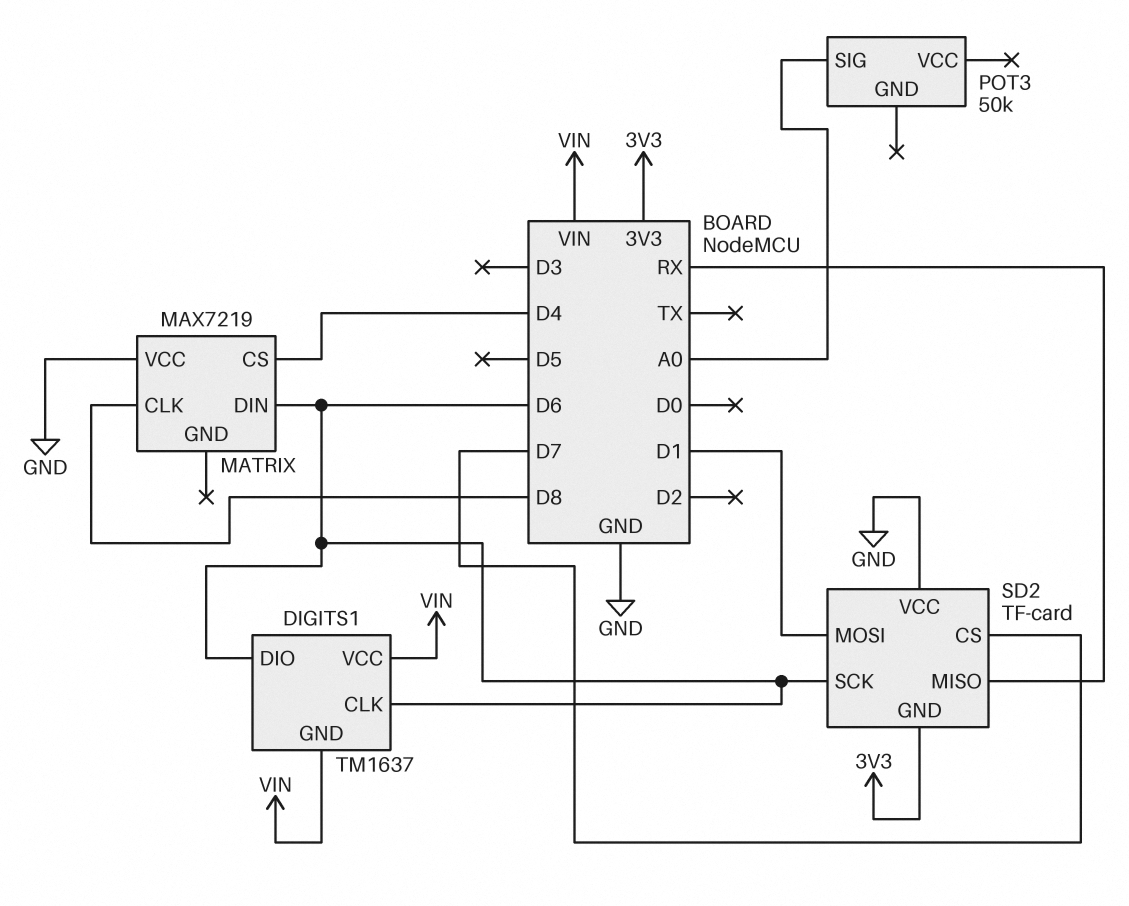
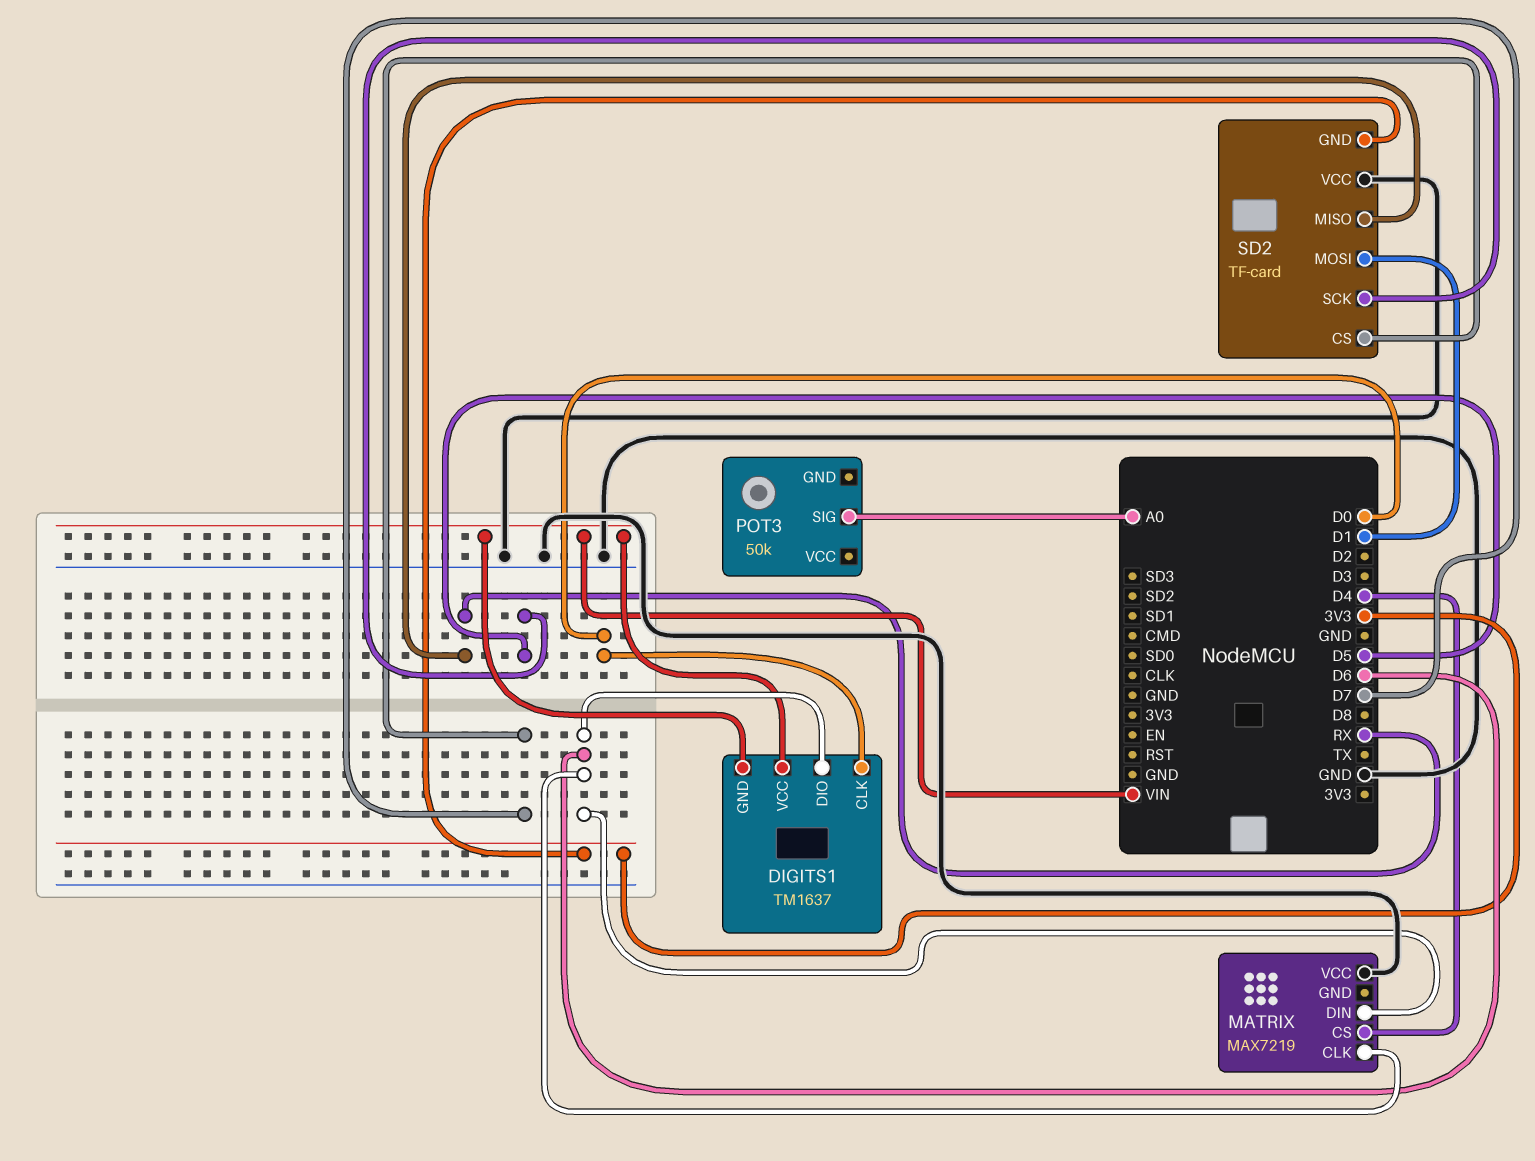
DIGITS1 pin CLK: D6 -> D0
MATRIX pin CLK: D8 -> D6
SD2 pin SCK: D6 -> D5

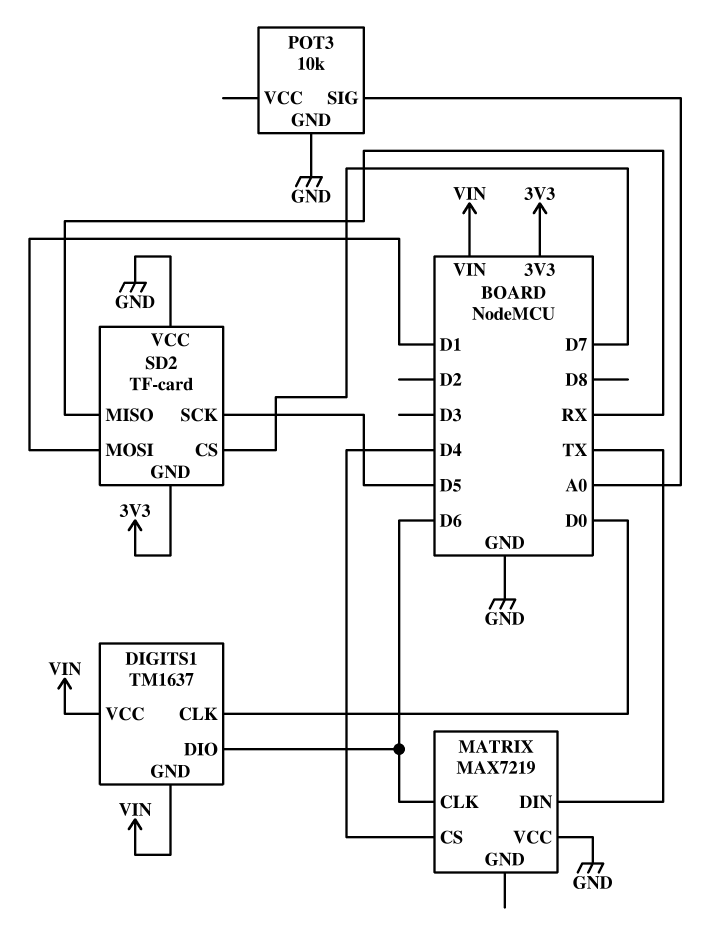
MATRIX pin DIN: D6 -> TX
POT3: 50k -> 10k
POT3 pin GND: none -> GND

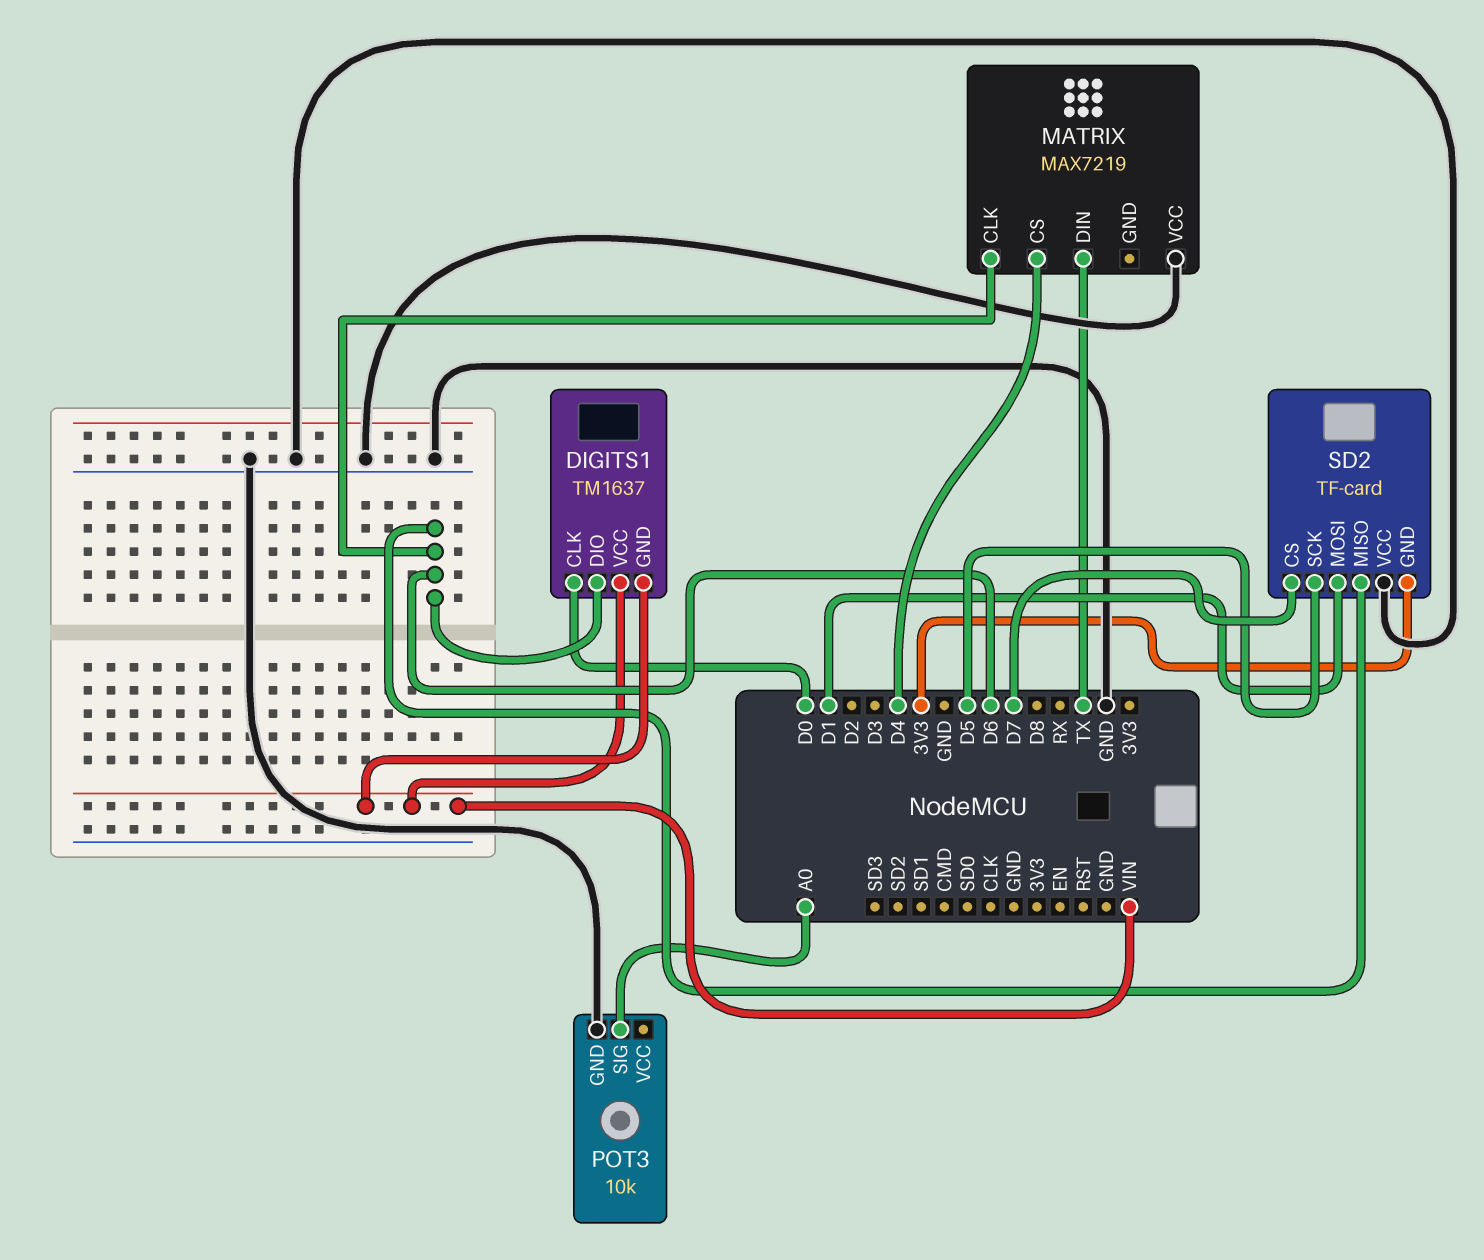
SD2 pin MISO: RX -> D6

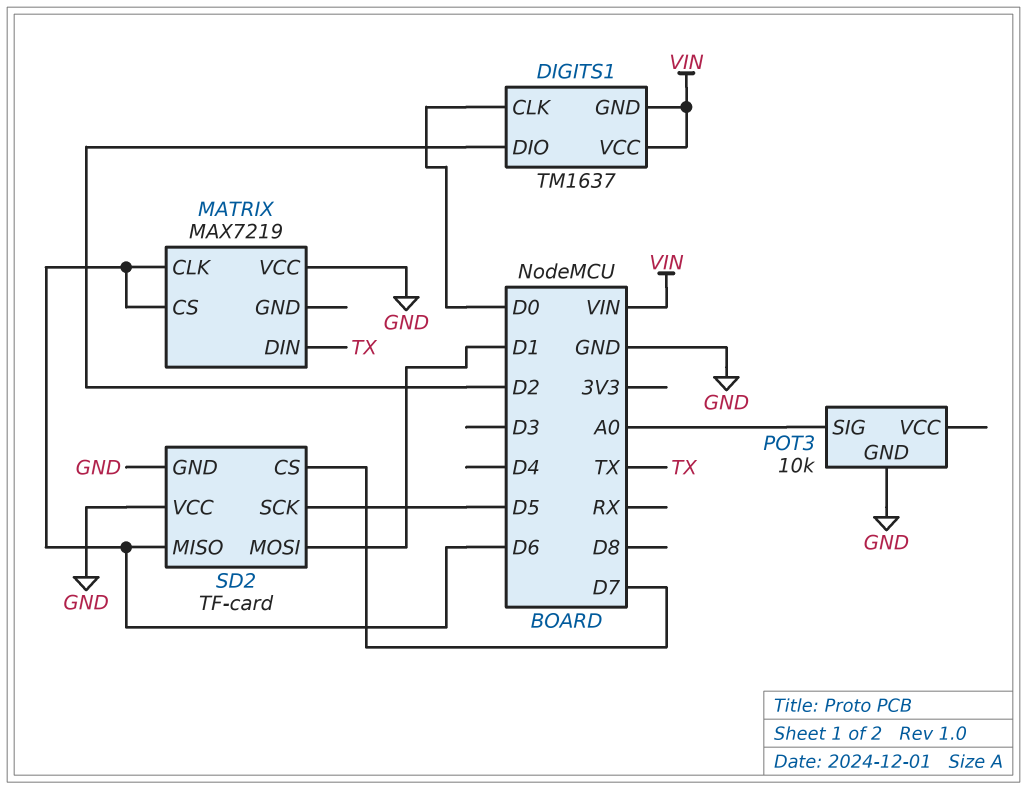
DIGITS1 pin DIO: D6 -> D2
MATRIX pin CS: D4 -> D6
SD2 pin GND: 3V3 -> GND

